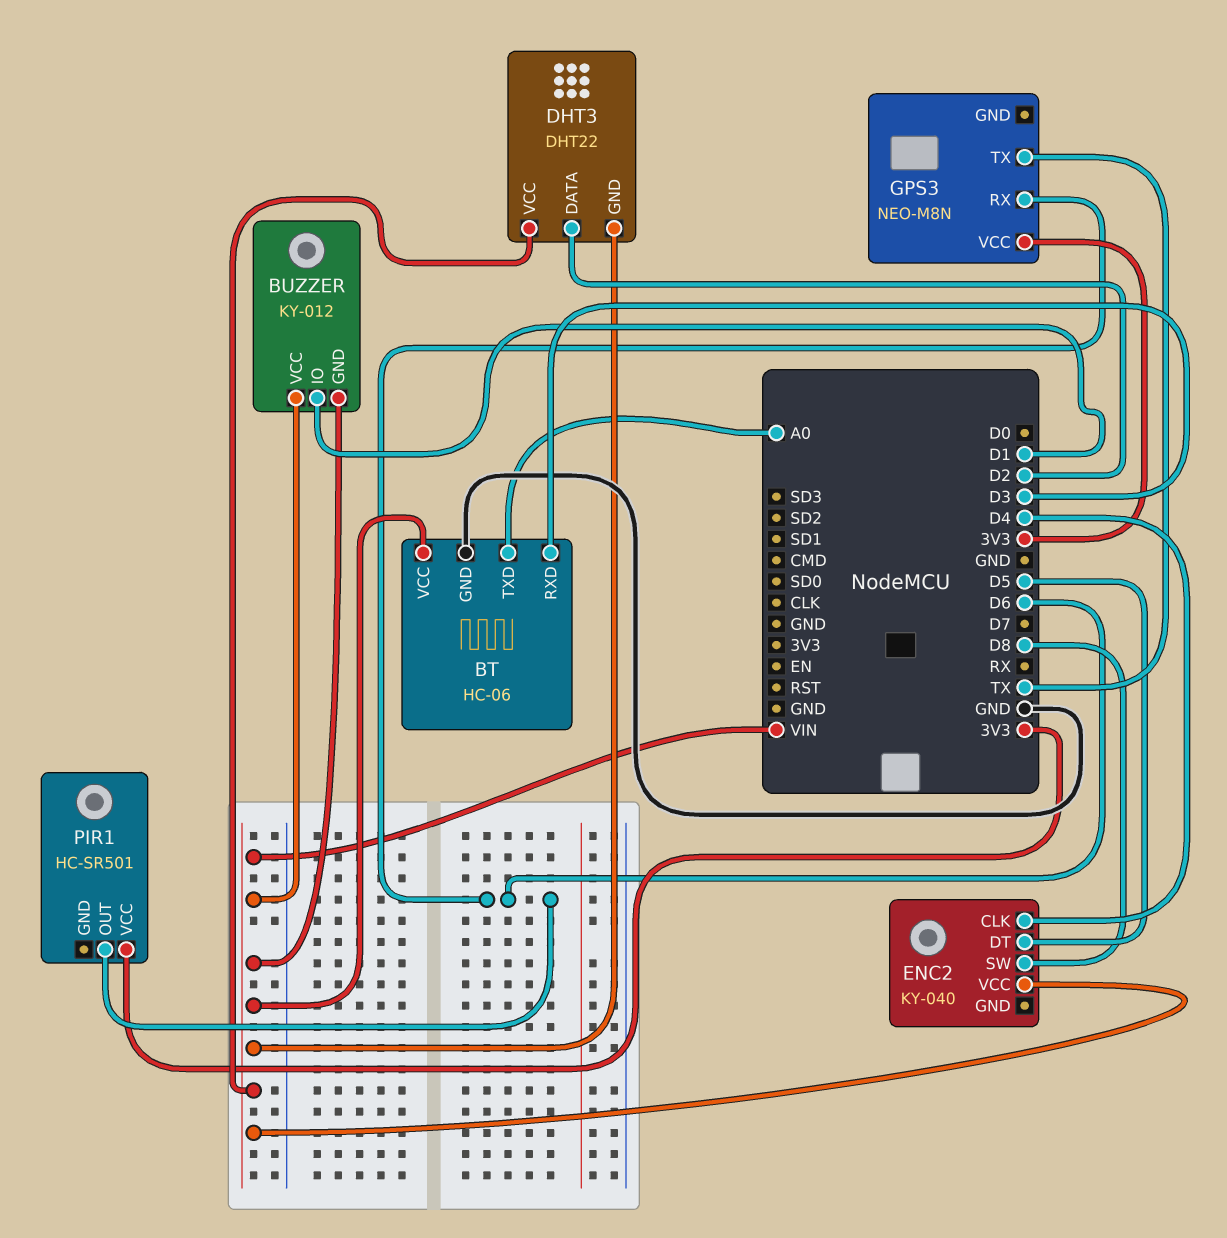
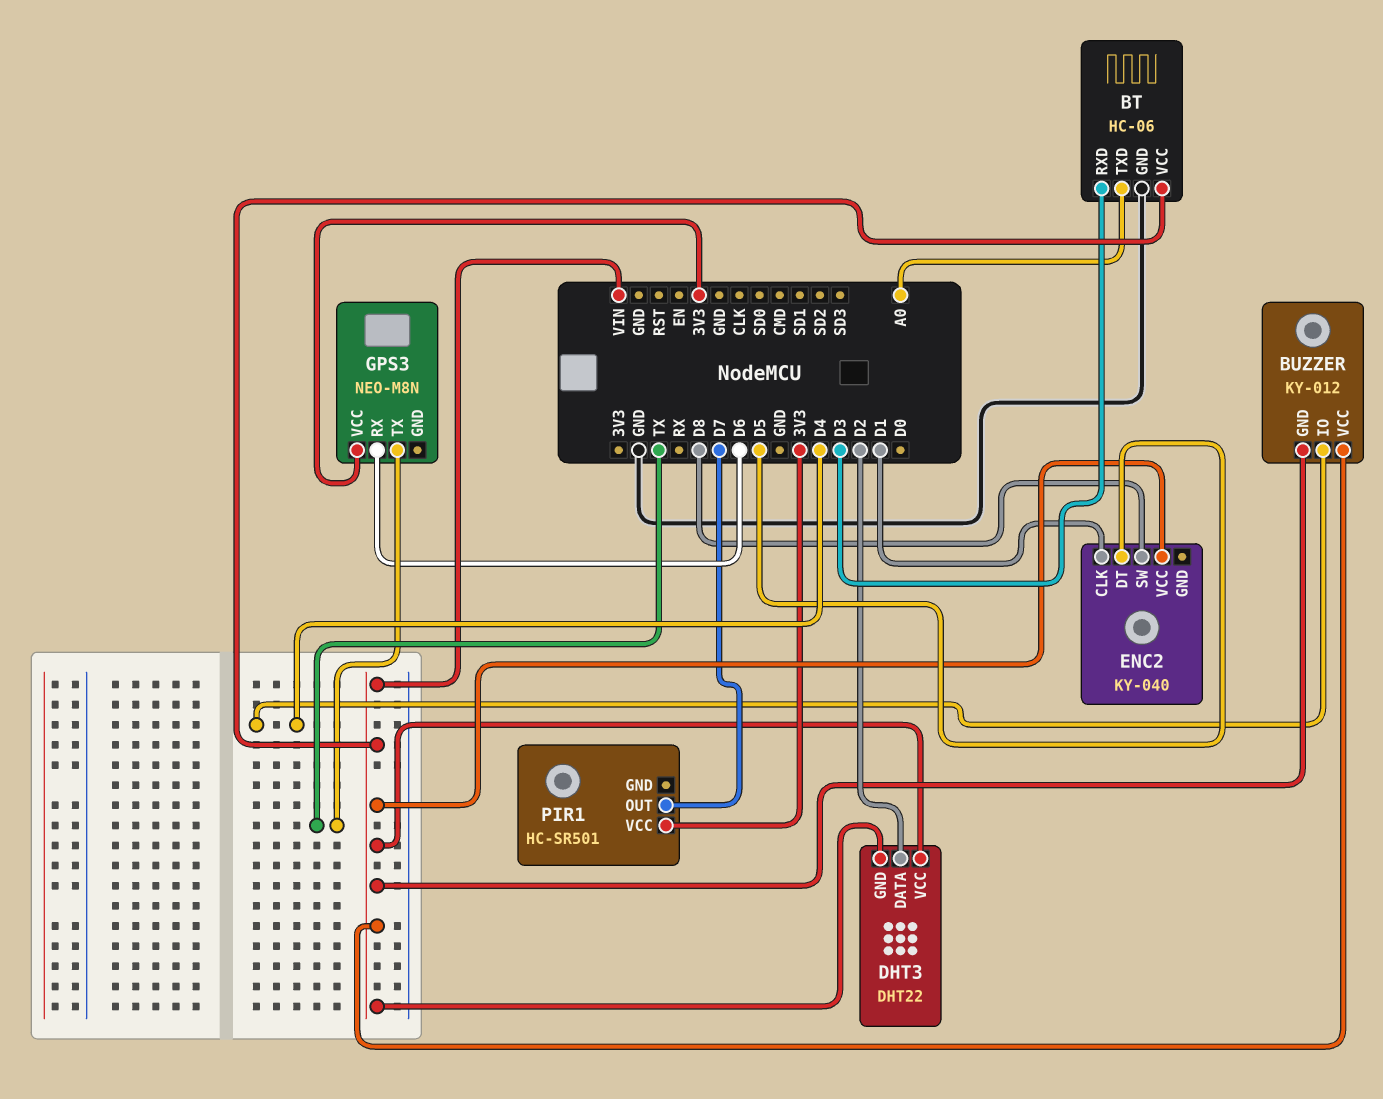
BUZZER pin IO: D1 -> D4
ENC2 pin CLK: D4 -> D1
PIR1 pin OUT: D6 -> D7

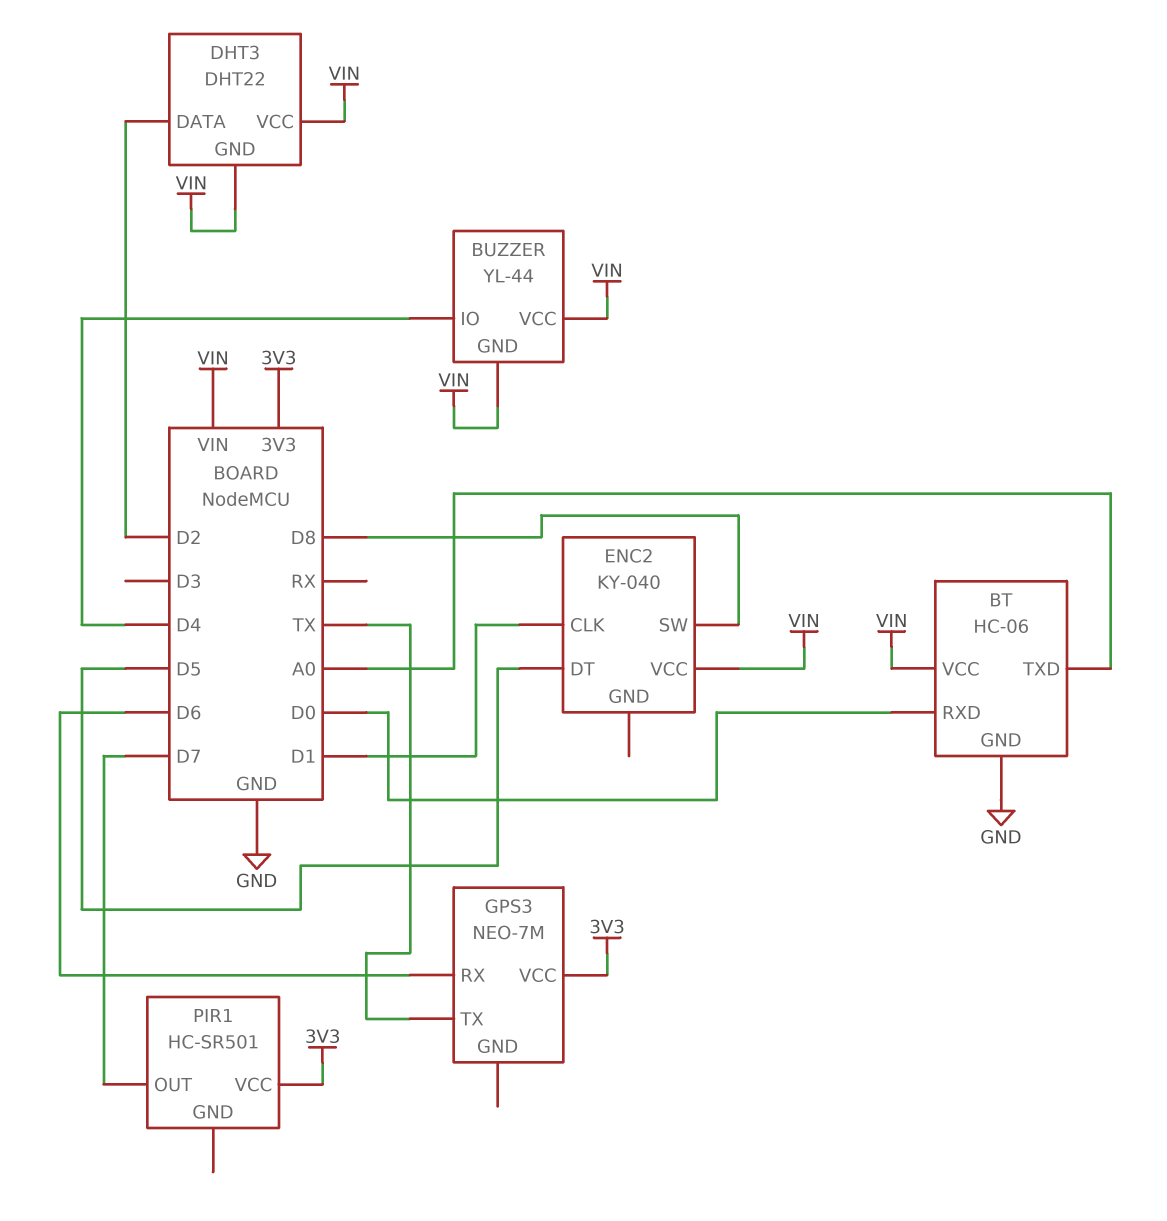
BT pin RXD: D3 -> D0
BUZZER: KY-012 -> YL-44
GPS3: NEO-M8N -> NEO-7M

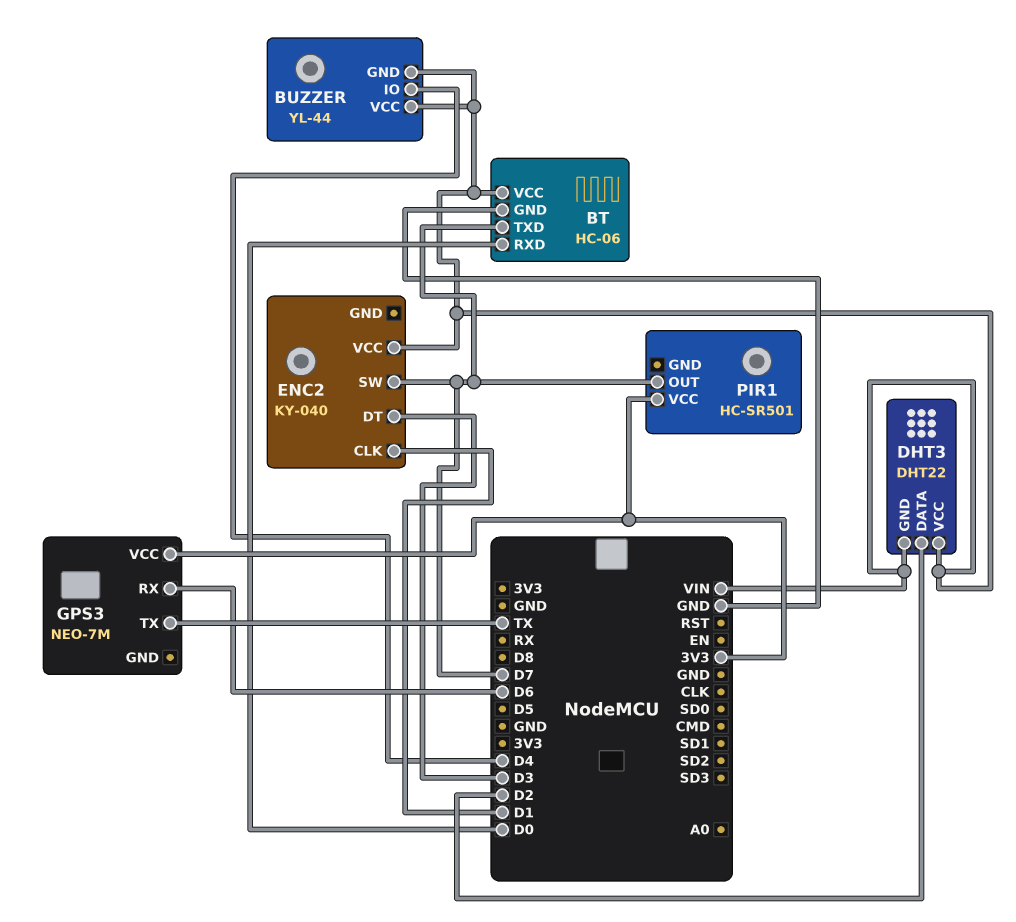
BT pin TXD: A0 -> D7
ENC2 pin DT: D5 -> D3
ENC2 pin SW: D8 -> D7

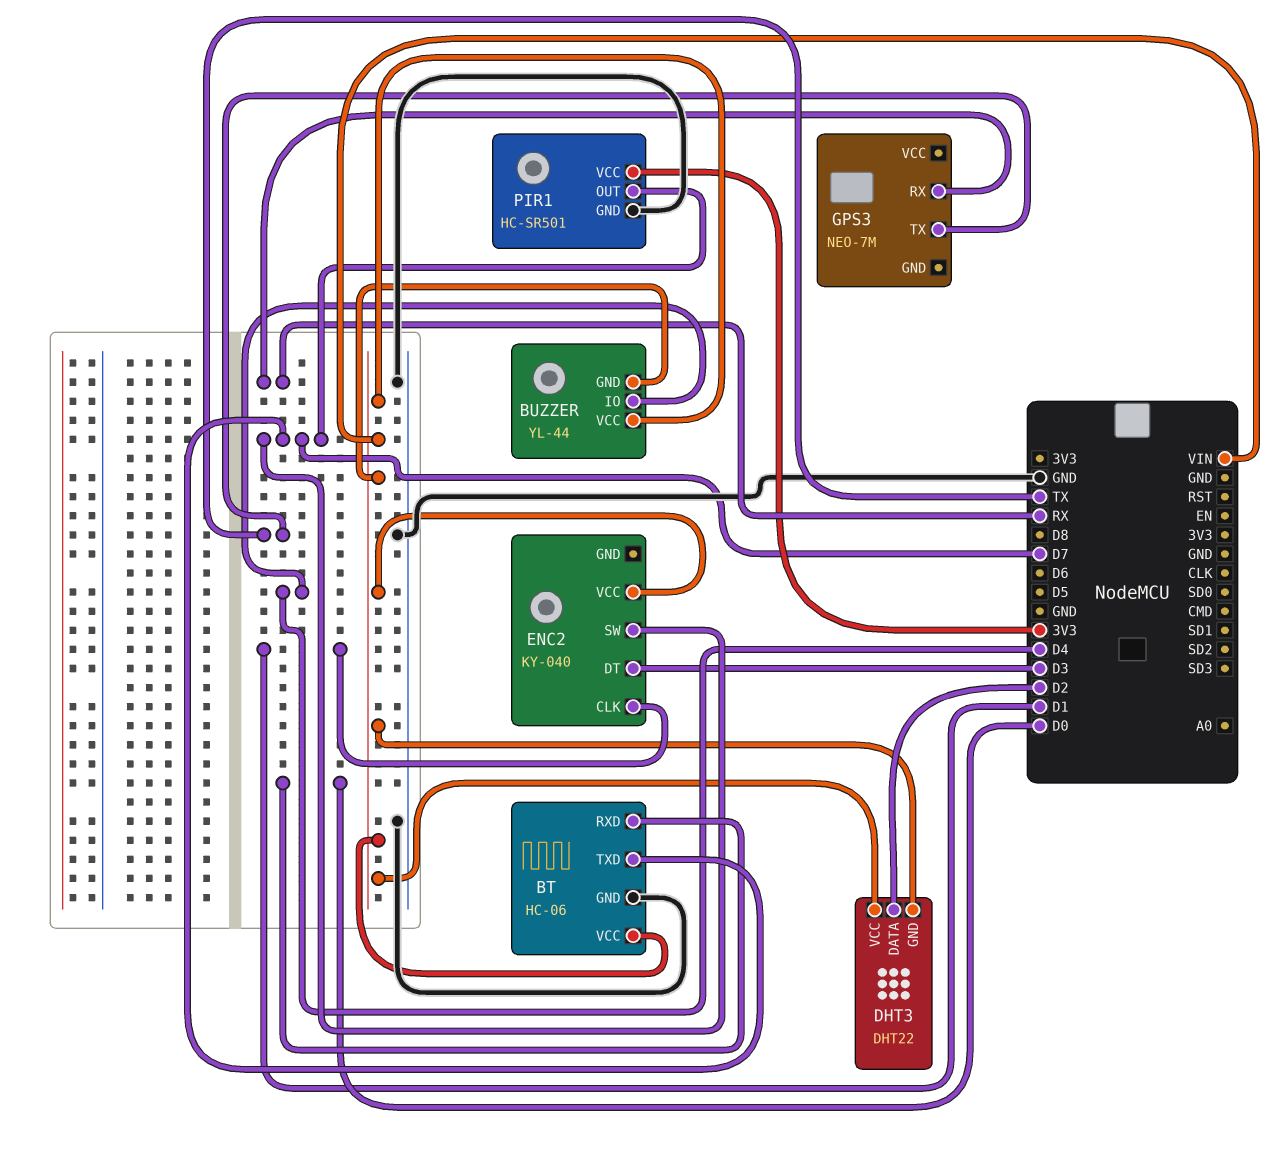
GPS3 pin RX: D6 -> RX
GPS3 pin VCC: 3V3 -> none
PIR1 pin GND: none -> GND

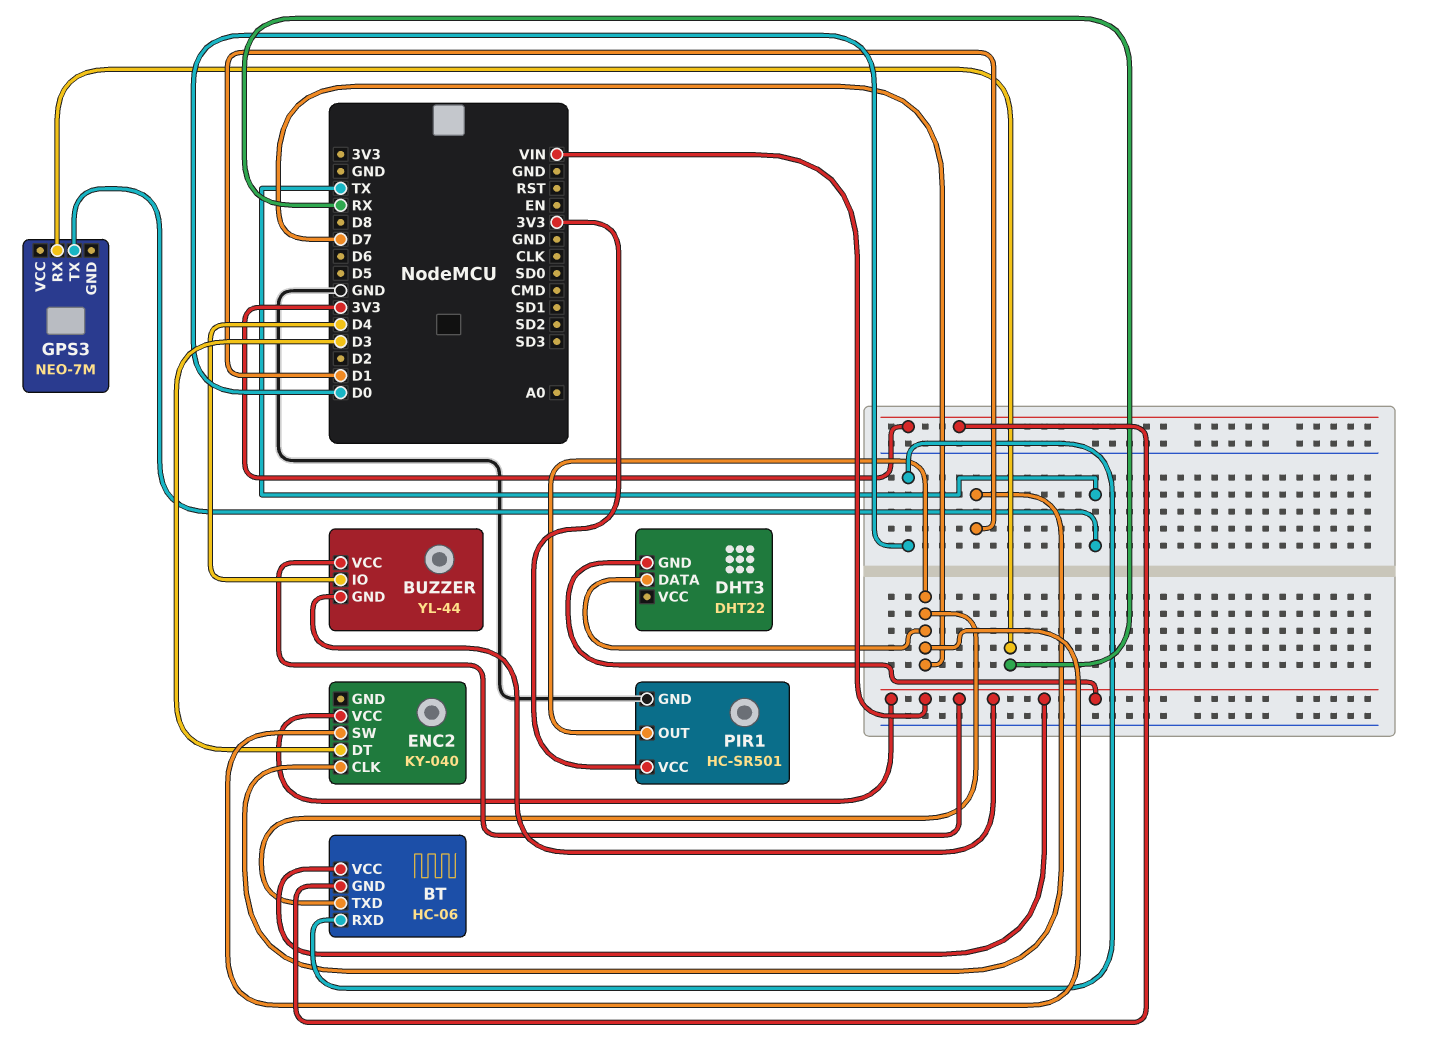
BT pin GND: GND -> 3V3
DHT3 pin DATA: D2 -> D7
DHT3 pin VCC: VIN -> none

